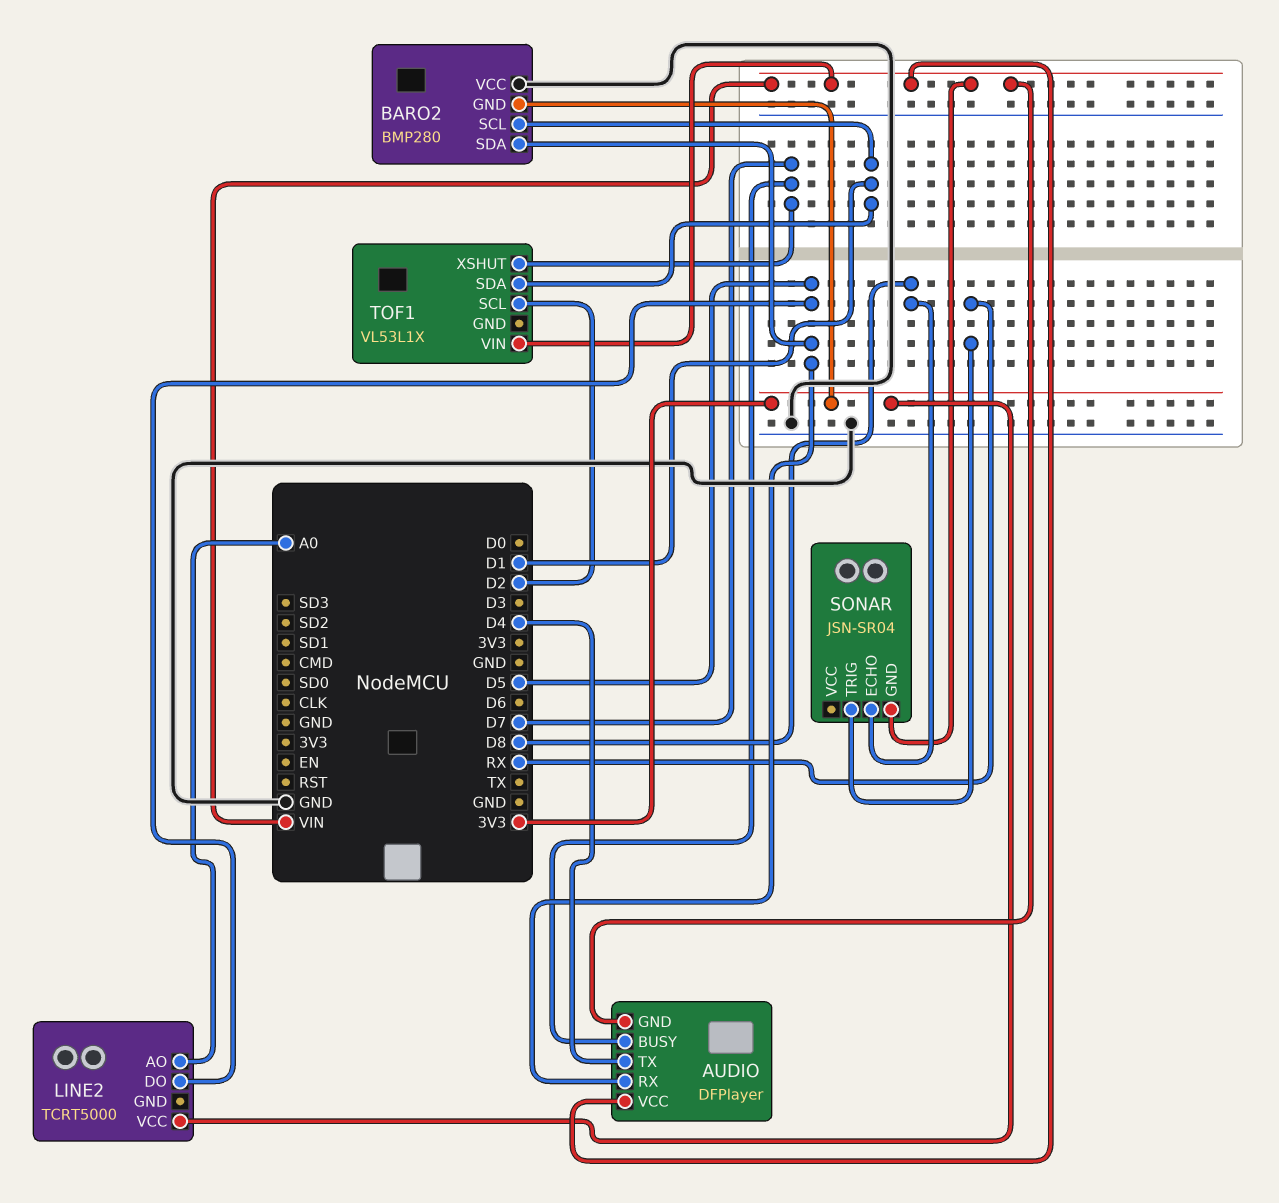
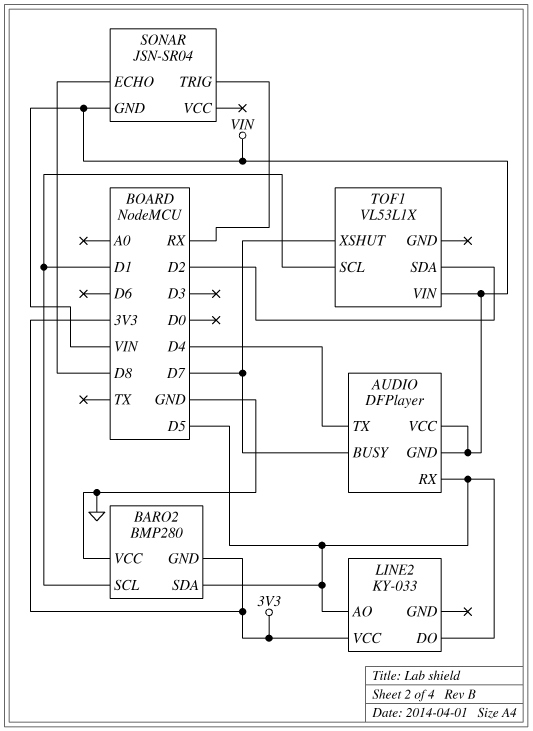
LINE2: TCRT5000 -> KY-033
LINE2 pin AO: A0 -> D5
TOF1 pin SCL: D2 -> D1
TOF1 pin SDA: D1 -> D2

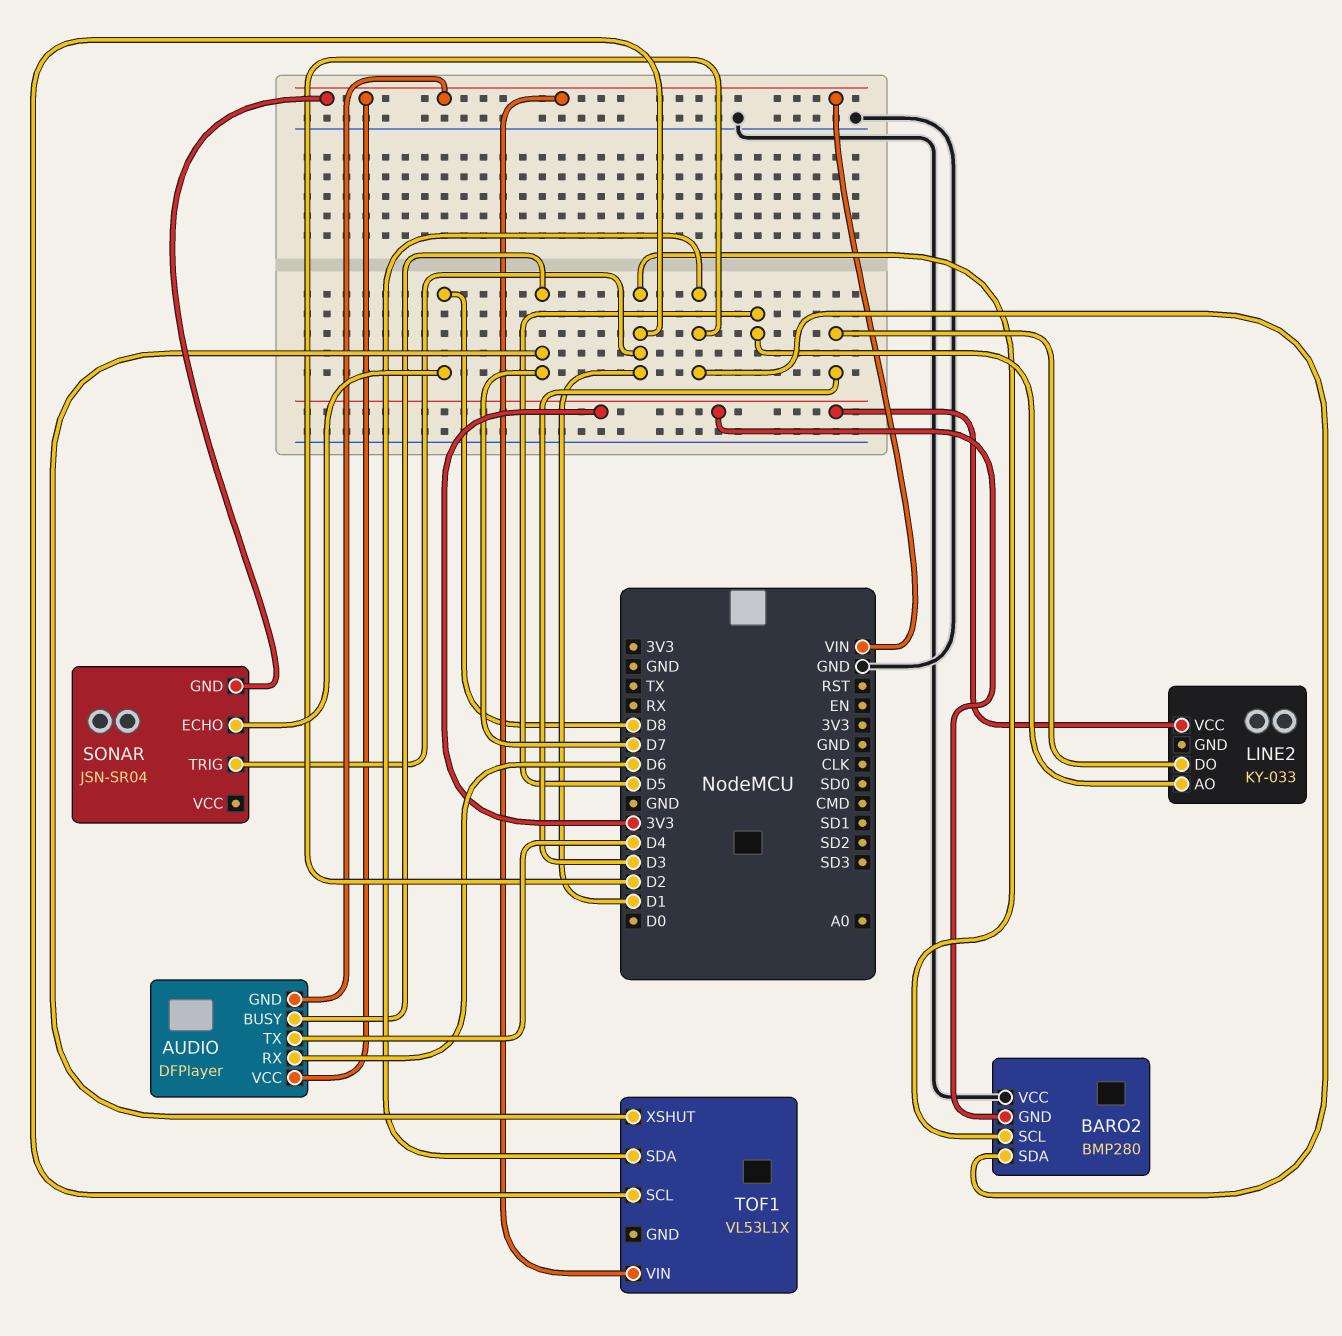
AUDIO pin RX: D5 -> D6
BARO2 pin SDA: D5 -> D2
LINE2 pin DO: D5 -> D3
SONAR pin TRIG: RX -> D1

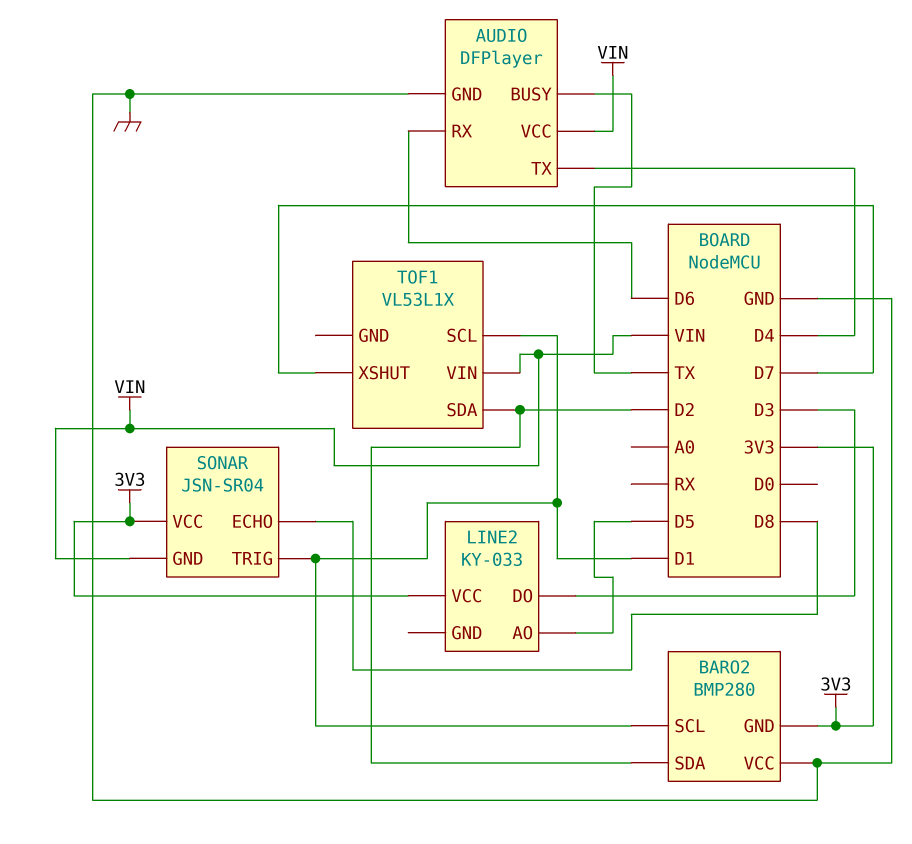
AUDIO pin BUSY: D7 -> TX
AUDIO pin GND: VIN -> GND
SONAR pin VCC: none -> 3V3

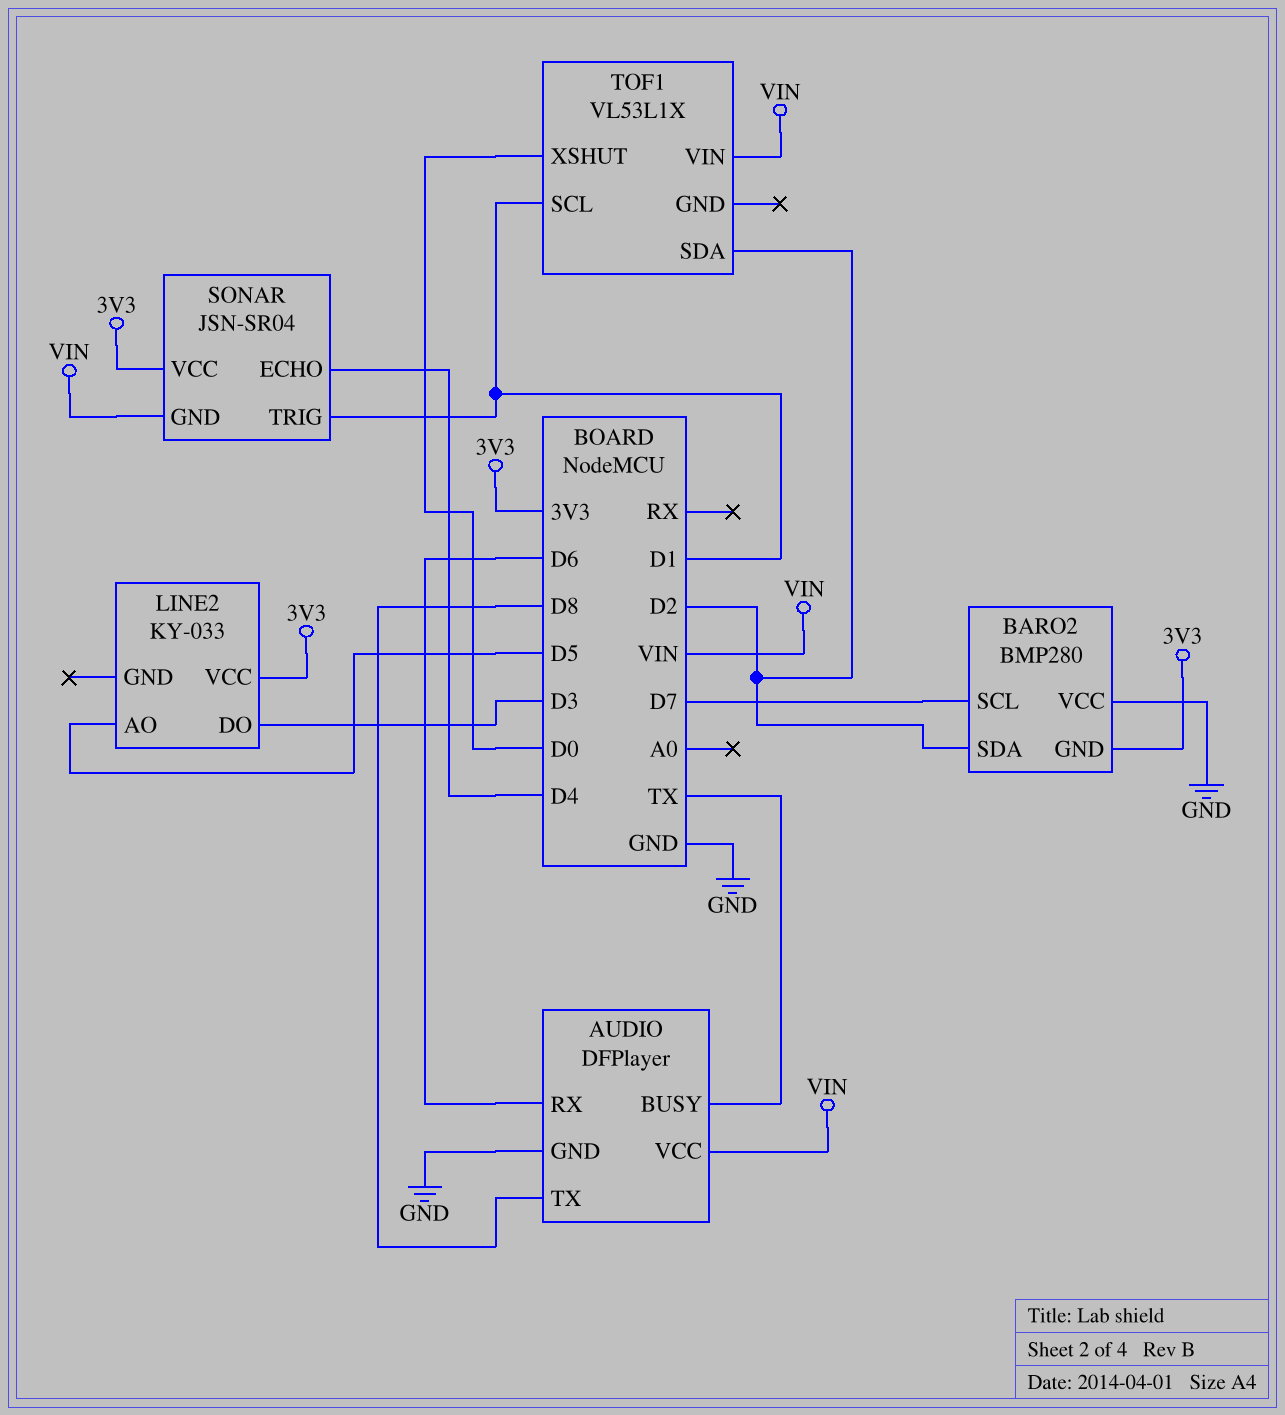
AUDIO pin TX: D4 -> D8
BARO2 pin SCL: D1 -> D7
SONAR pin ECHO: D8 -> D4
TOF1 pin XSHUT: D7 -> D0

